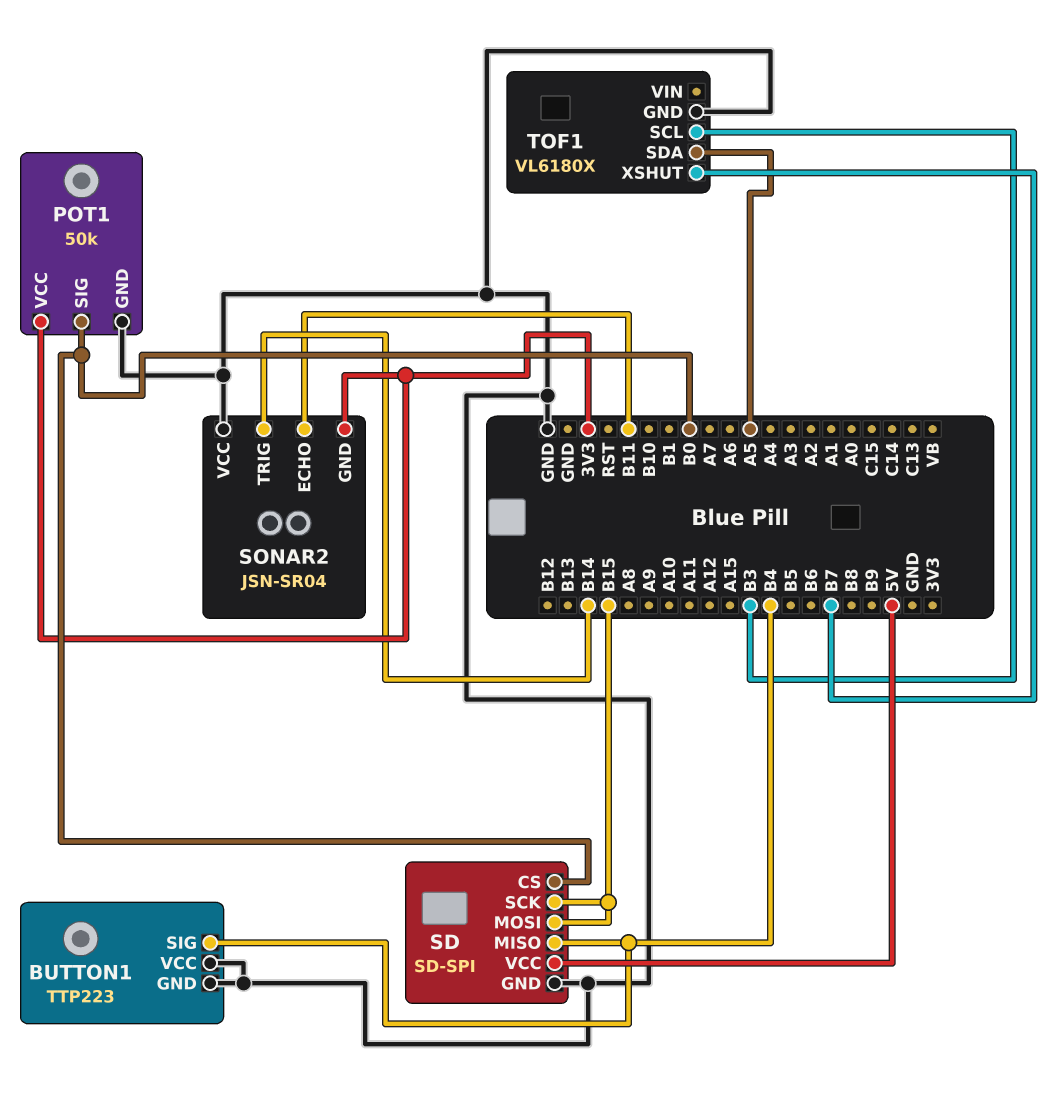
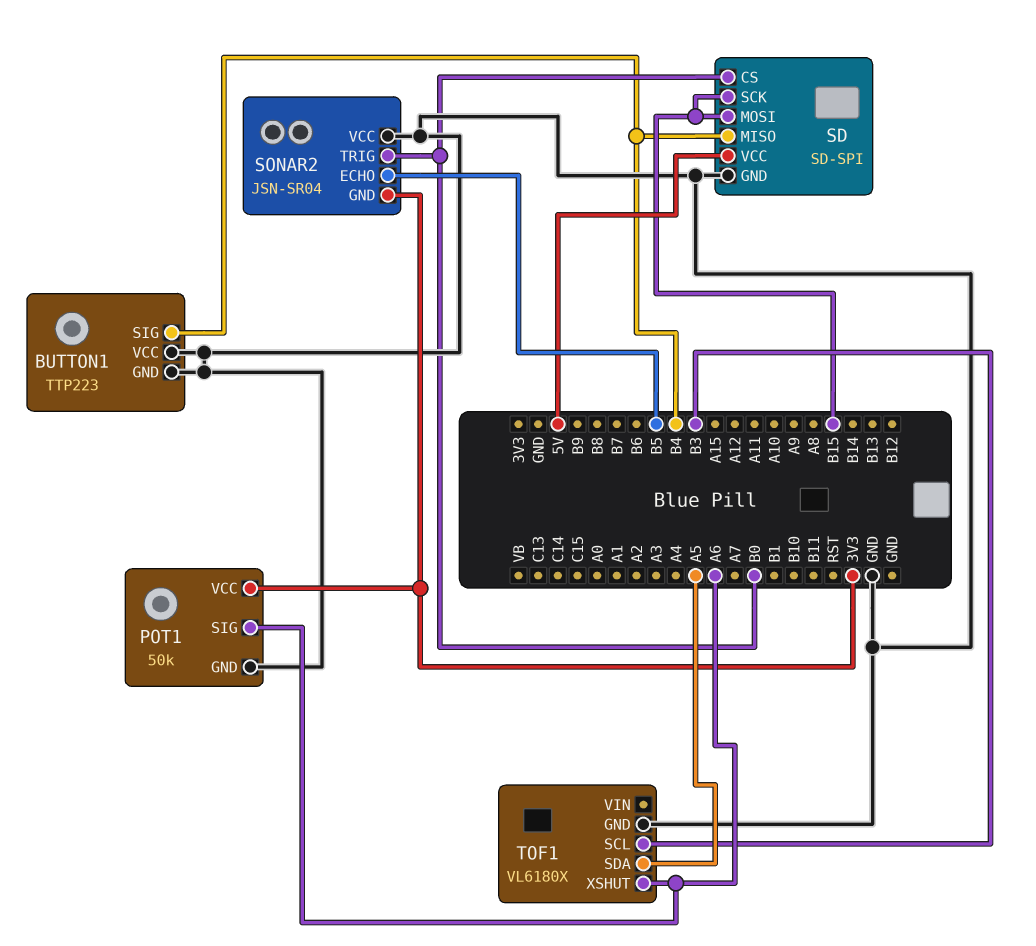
POT1 pin SIG: B0 -> A6
SONAR2 pin ECHO: B11 -> B5
SONAR2 pin TRIG: B14 -> B0
TOF1 pin XSHUT: B7 -> A6

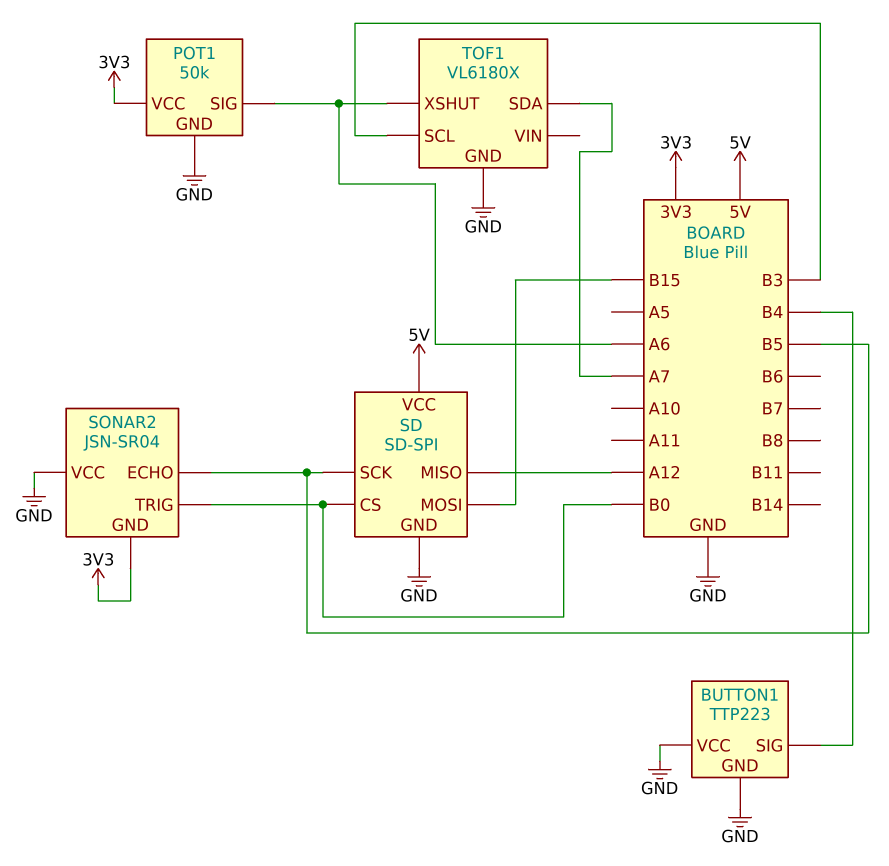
SD pin MISO: B4 -> A12
SD pin SCK: B15 -> B5
TOF1 pin SDA: A5 -> A7

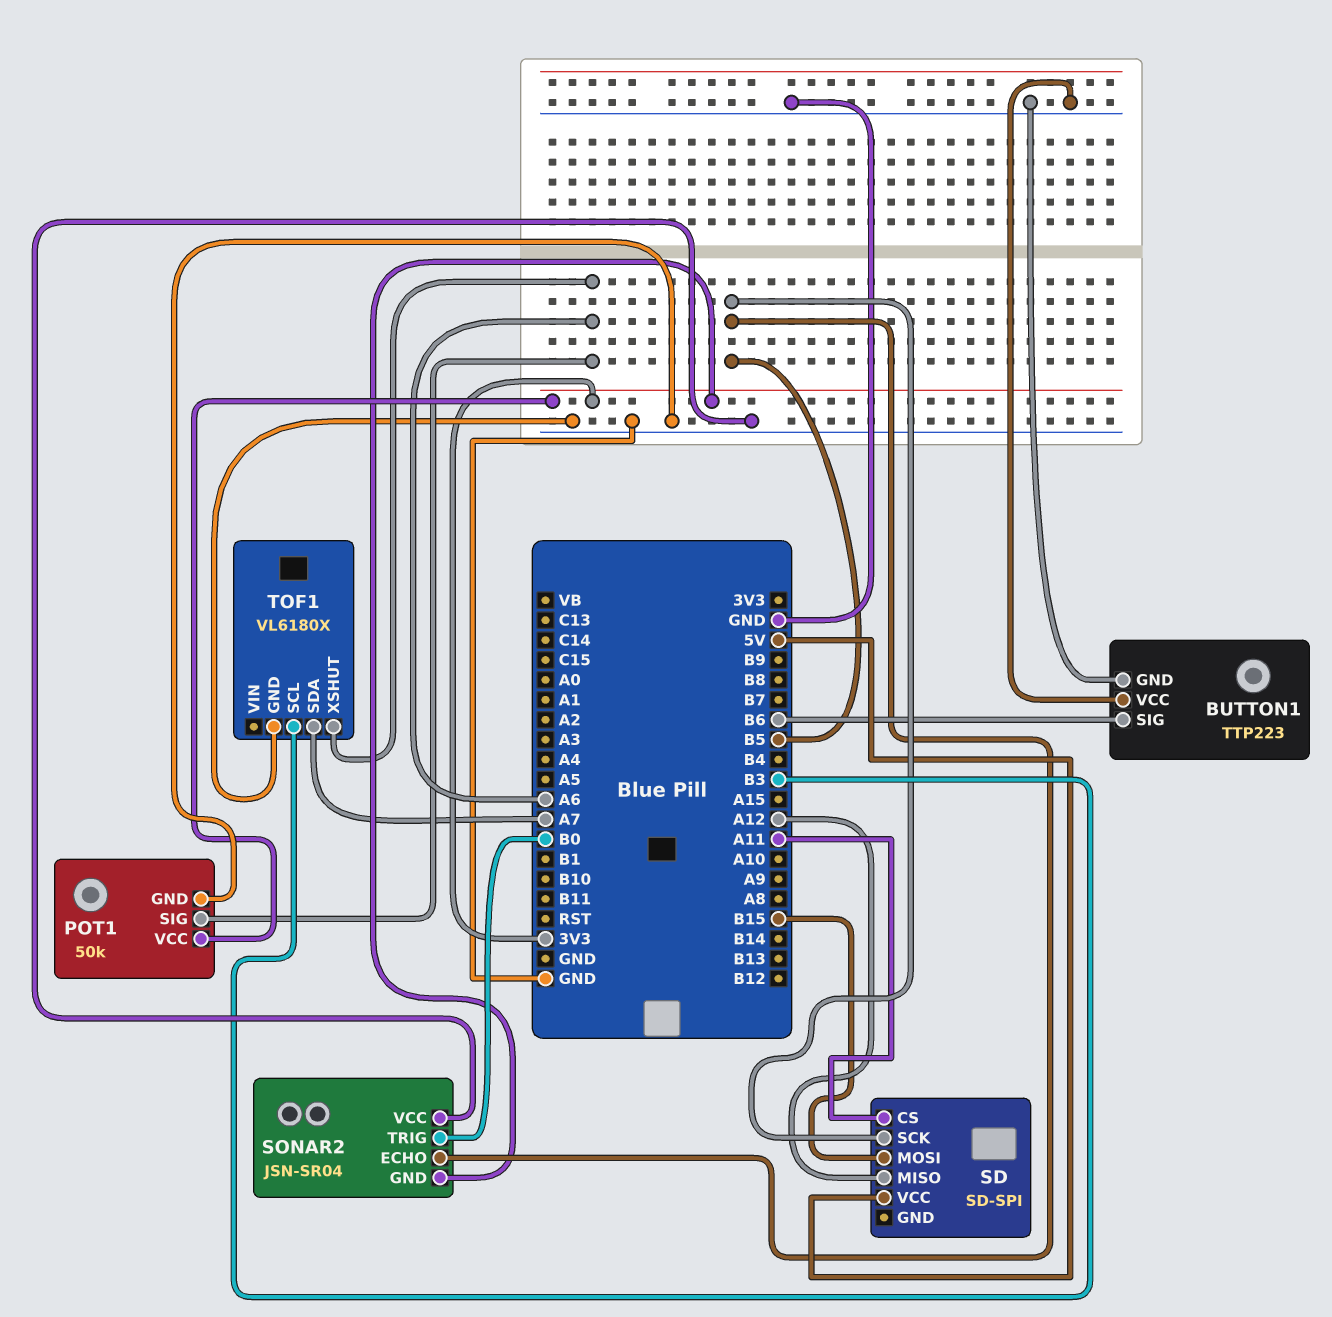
BUTTON1 pin SIG: B4 -> B6
SD pin CS: B0 -> A11
SD pin GND: GND -> none

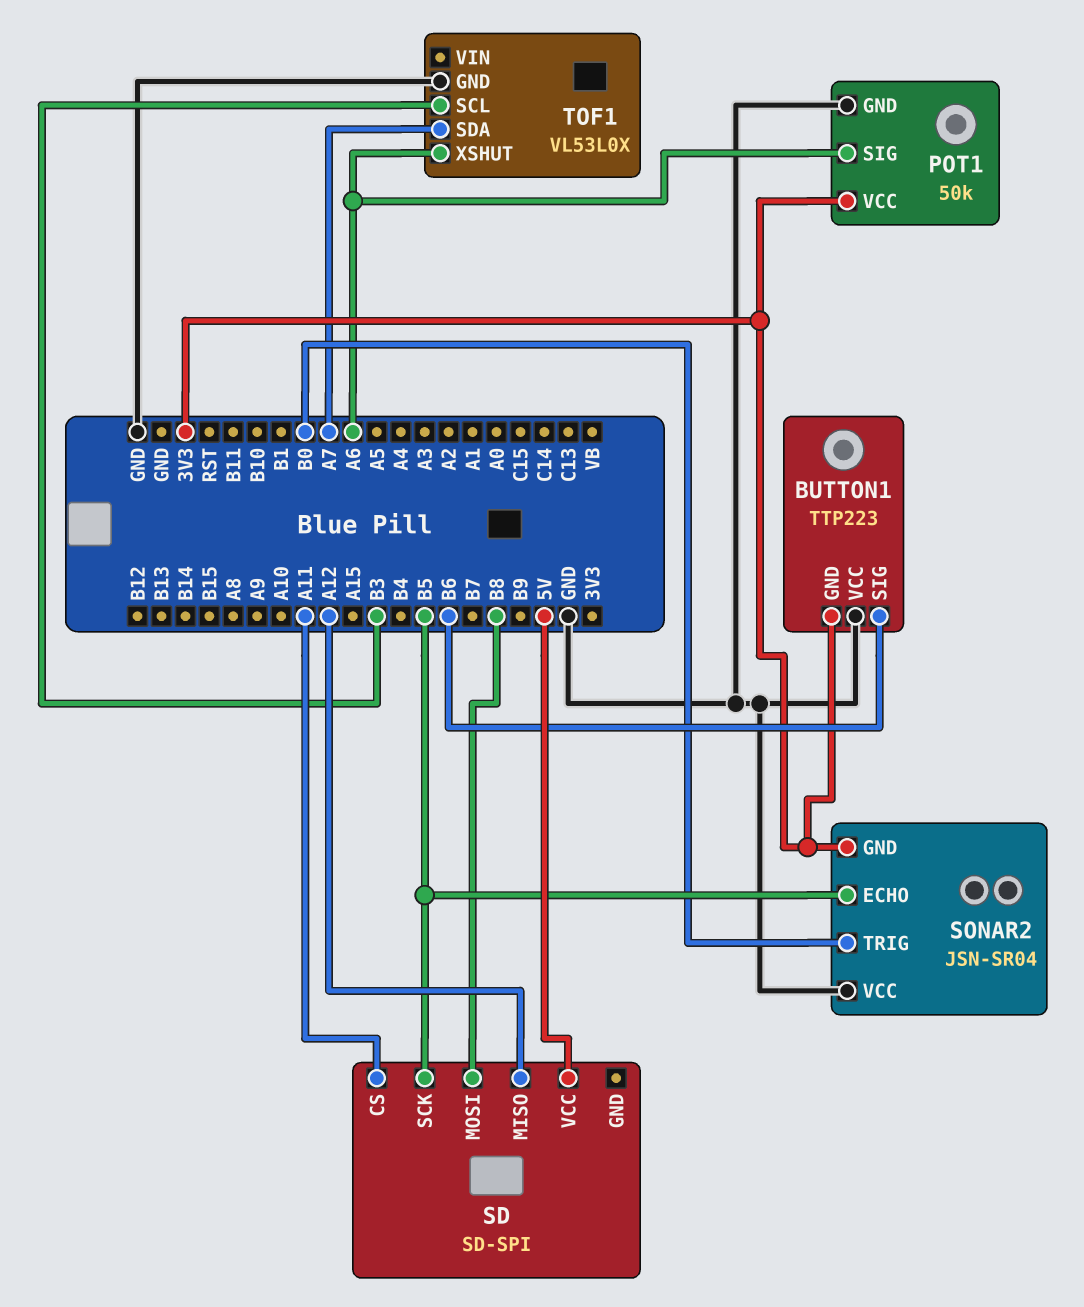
BUTTON1 pin GND: GND -> 3V3
SD pin MOSI: B15 -> B8
TOF1: VL6180X -> VL53L0X

